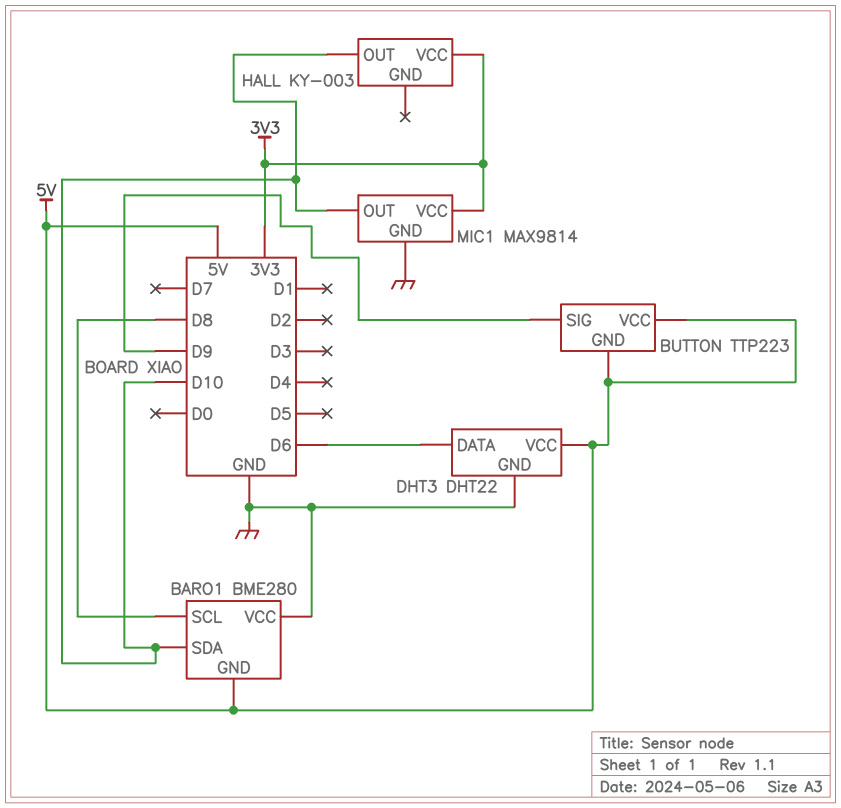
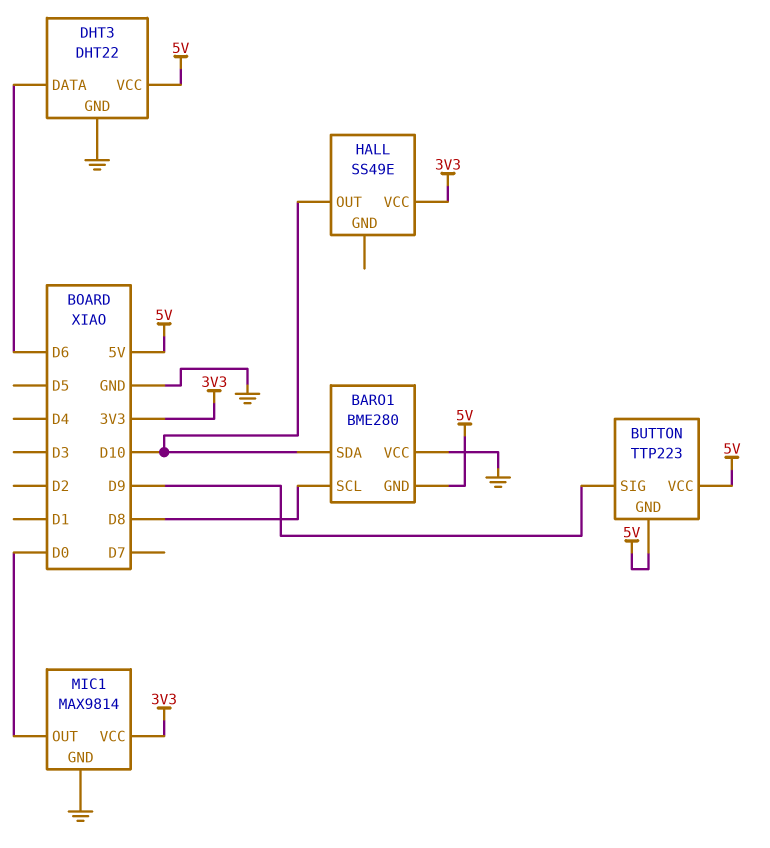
HALL: KY-003 -> SS49E
MIC1 pin OUT: D10 -> D0

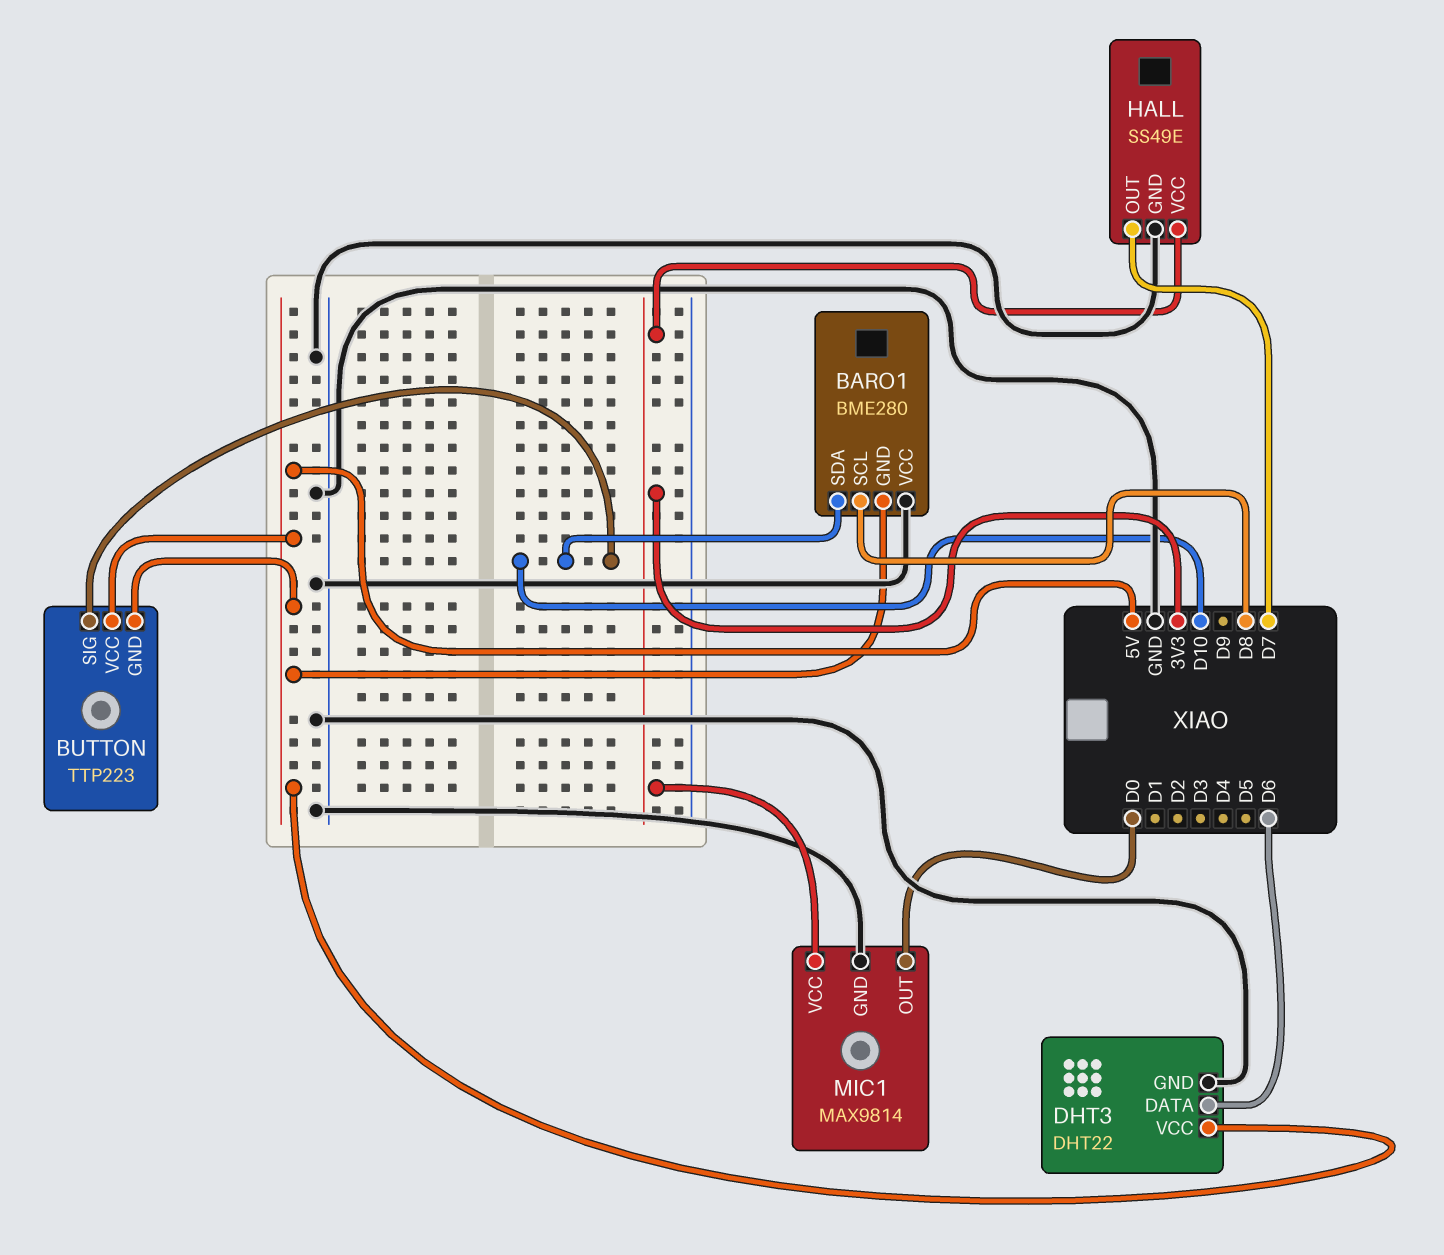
BUTTON pin SIG: D9 -> D10
HALL pin GND: none -> GND
HALL pin OUT: D10 -> D7

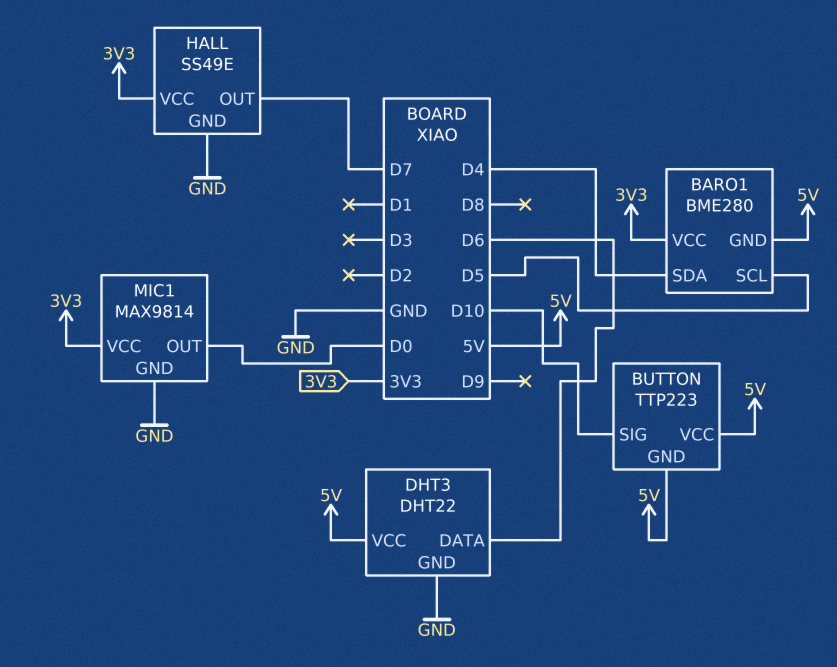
BARO1 pin SCL: D8 -> D5
BARO1 pin SDA: D10 -> D4
BARO1 pin VCC: GND -> 3V3

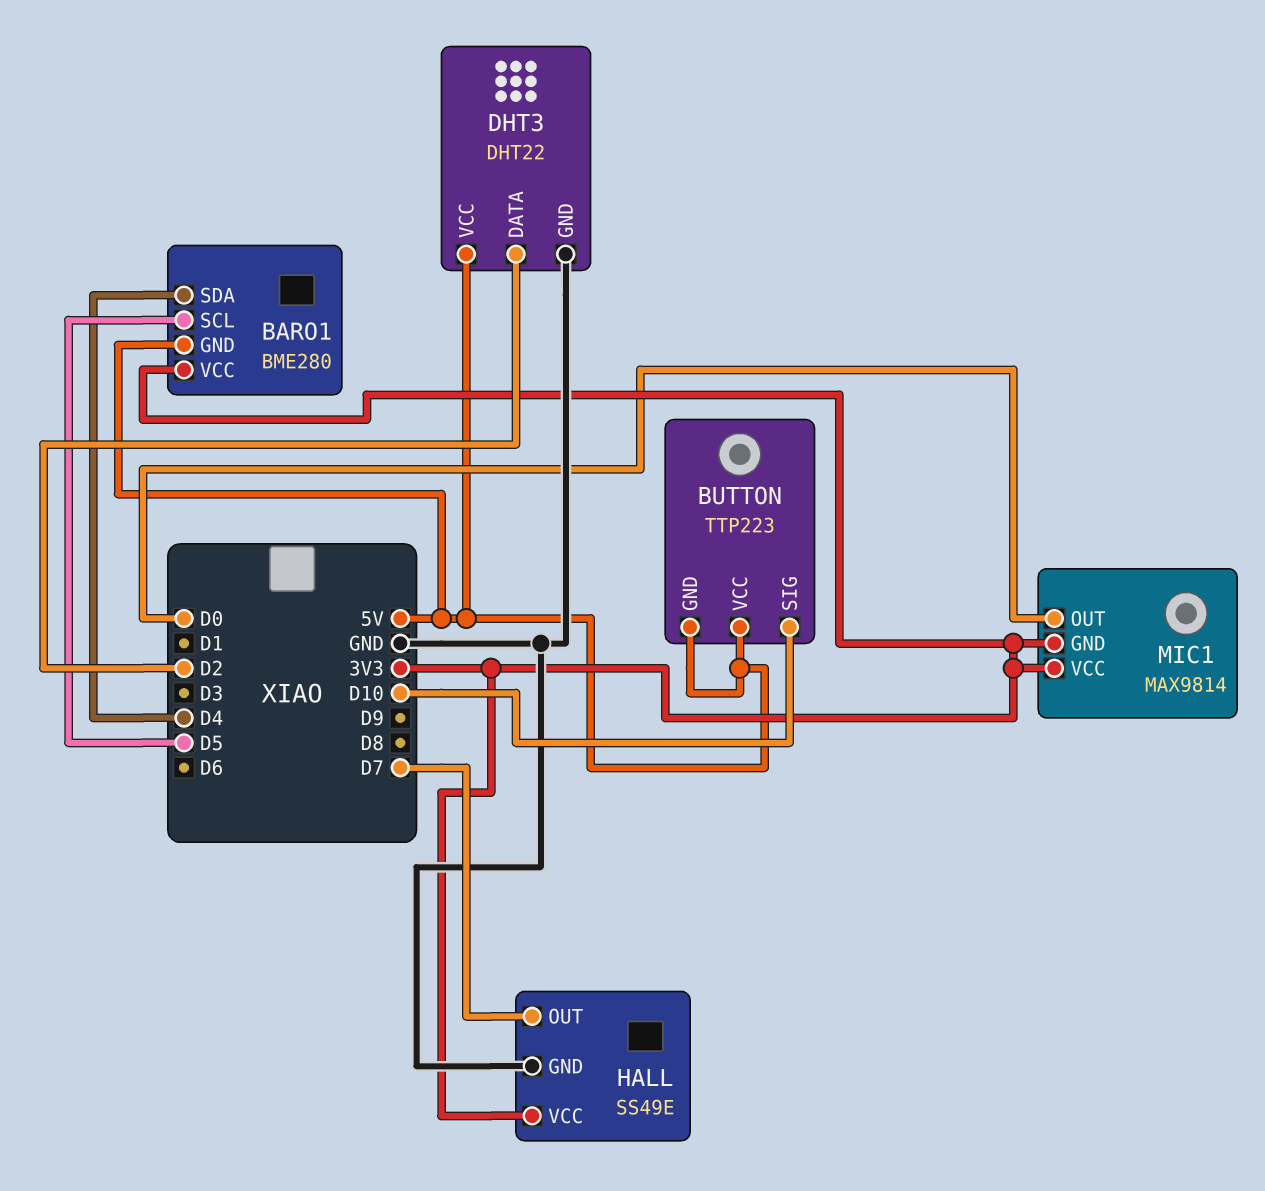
DHT3 pin DATA: D6 -> D2
MIC1 pin GND: GND -> 3V3

